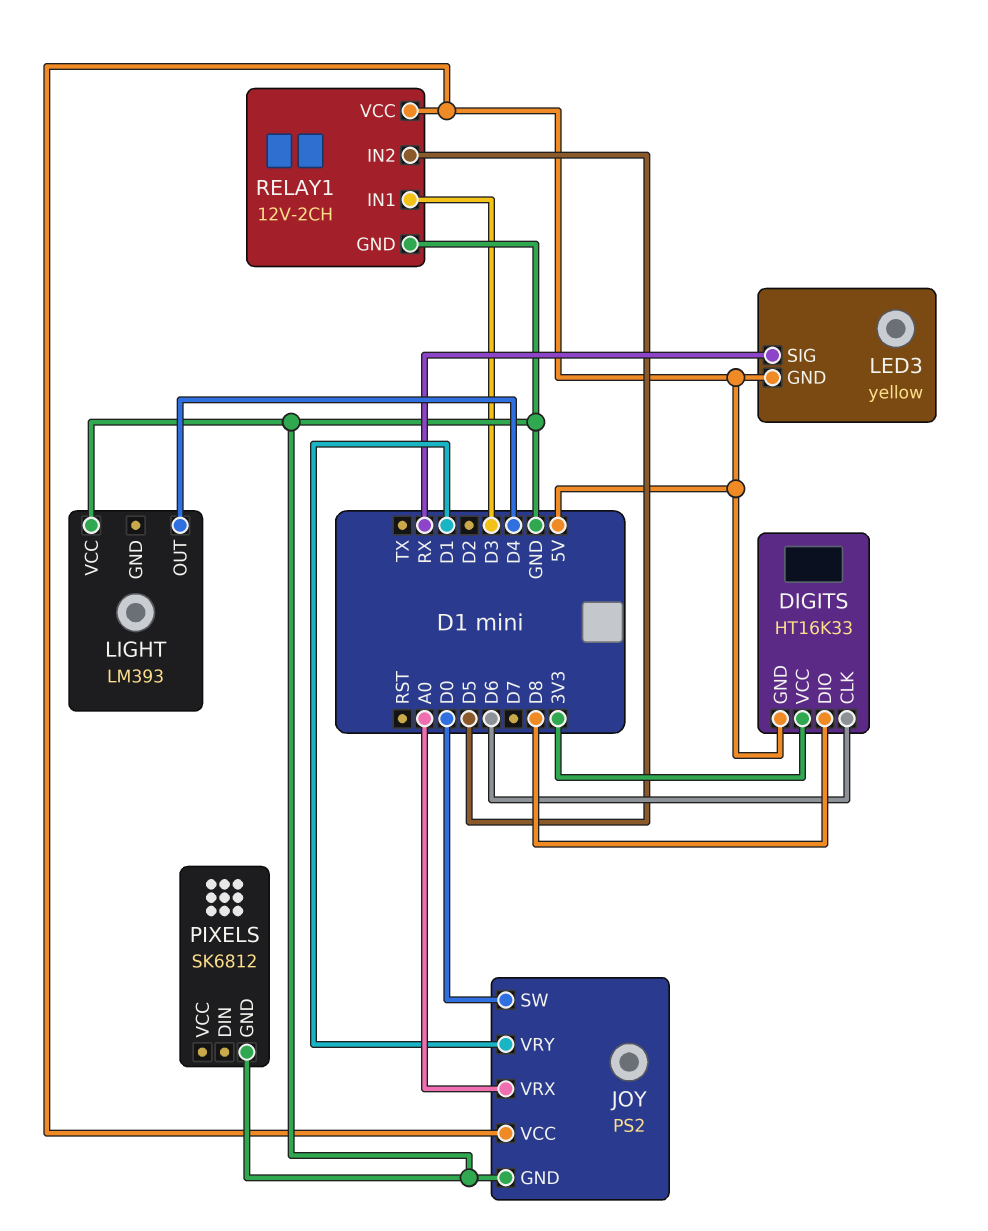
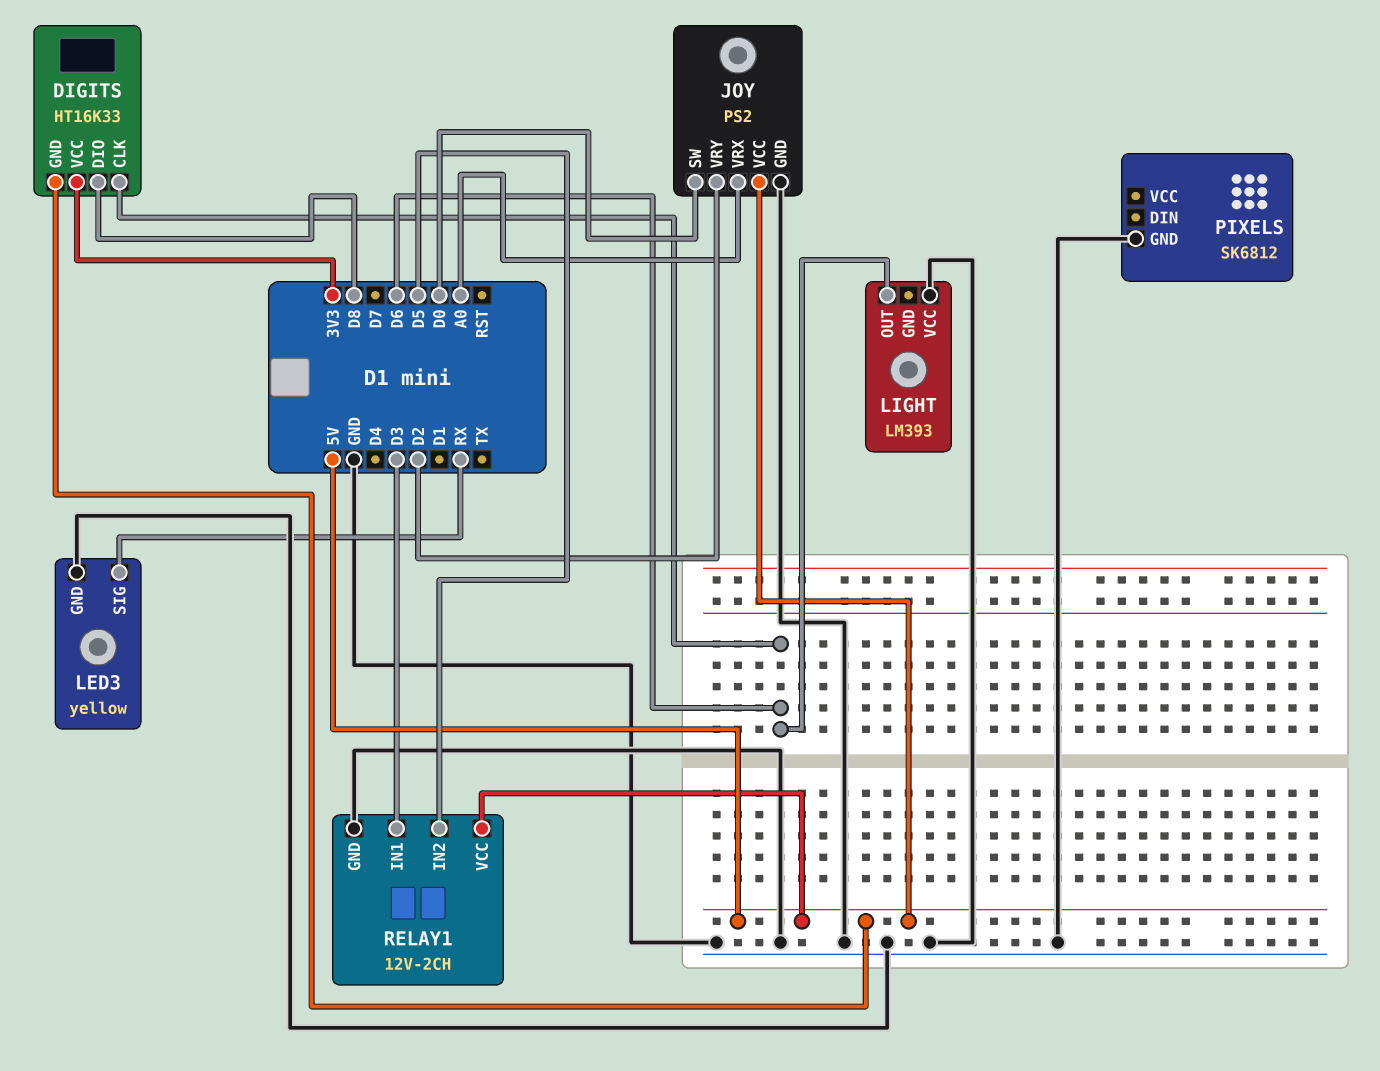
JOY pin VRY: D1 -> D2
LED3 pin GND: 5V -> GND
LIGHT pin OUT: D4 -> D6

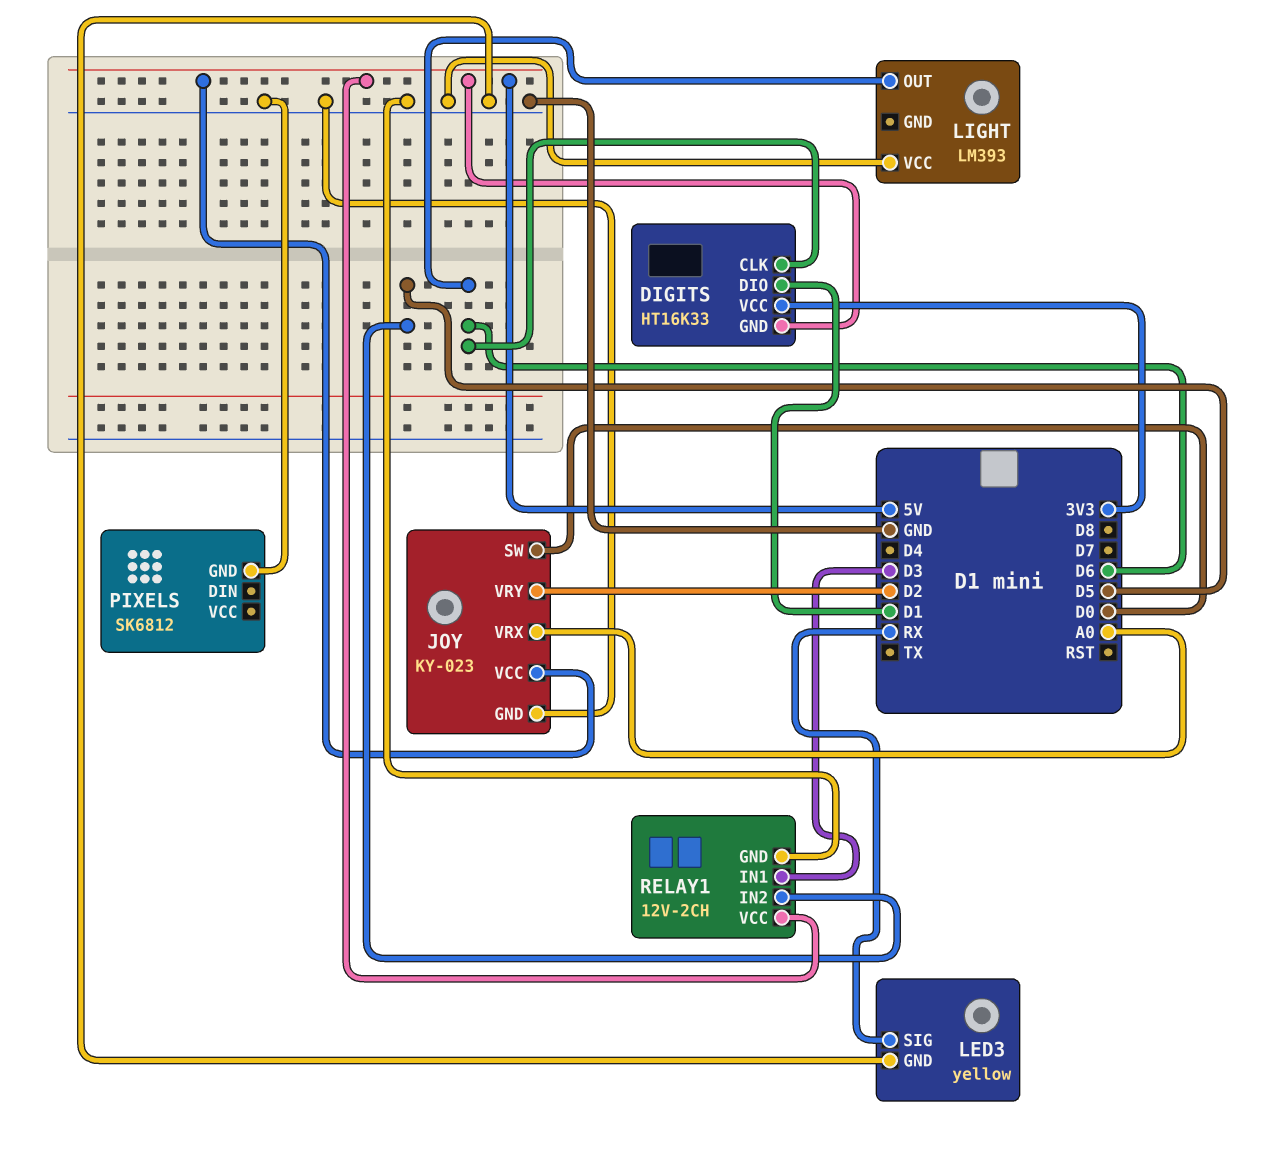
DIGITS pin DIO: D8 -> D1
JOY: PS2 -> KY-023

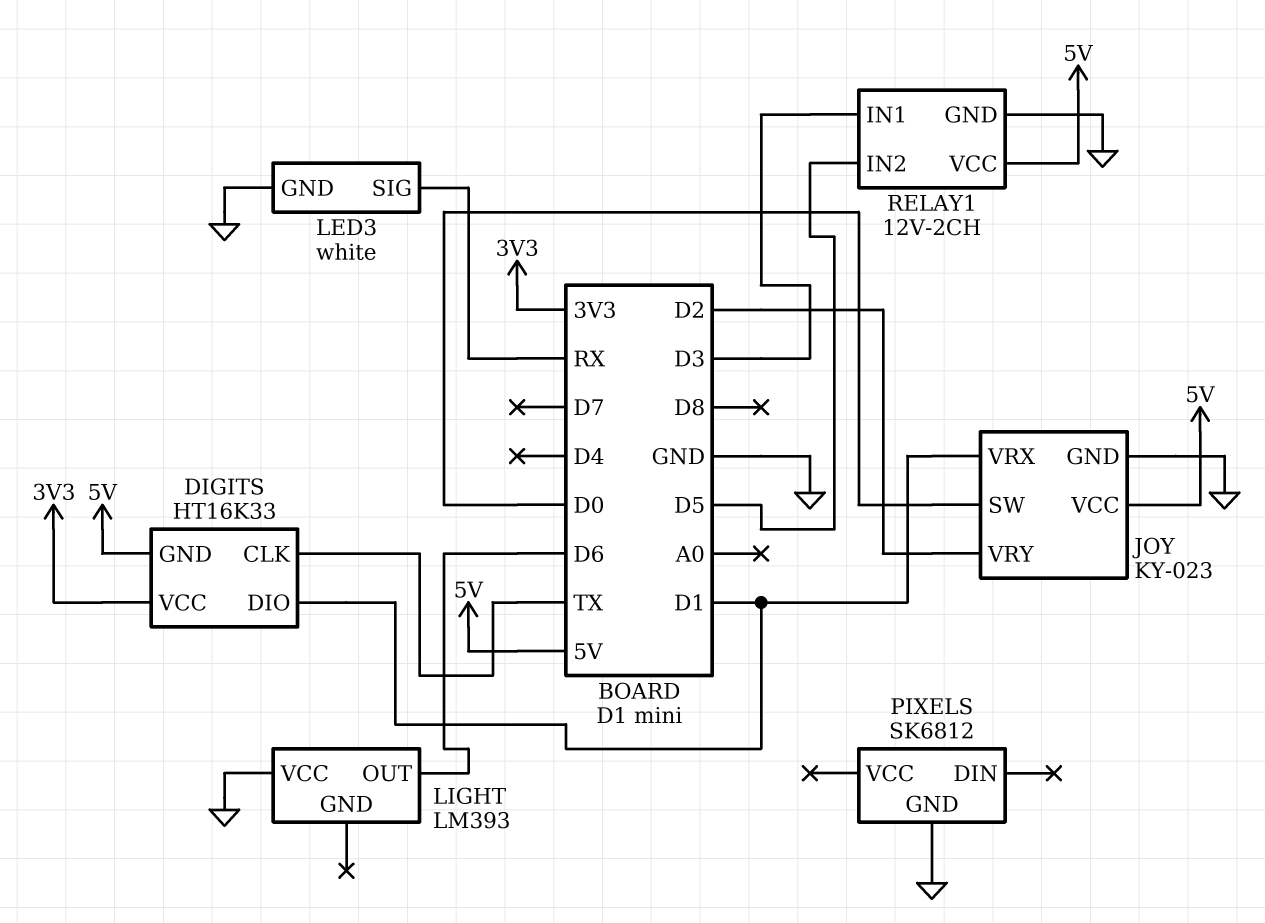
DIGITS pin CLK: D6 -> TX
JOY pin VRX: A0 -> D1
LED3: yellow -> white

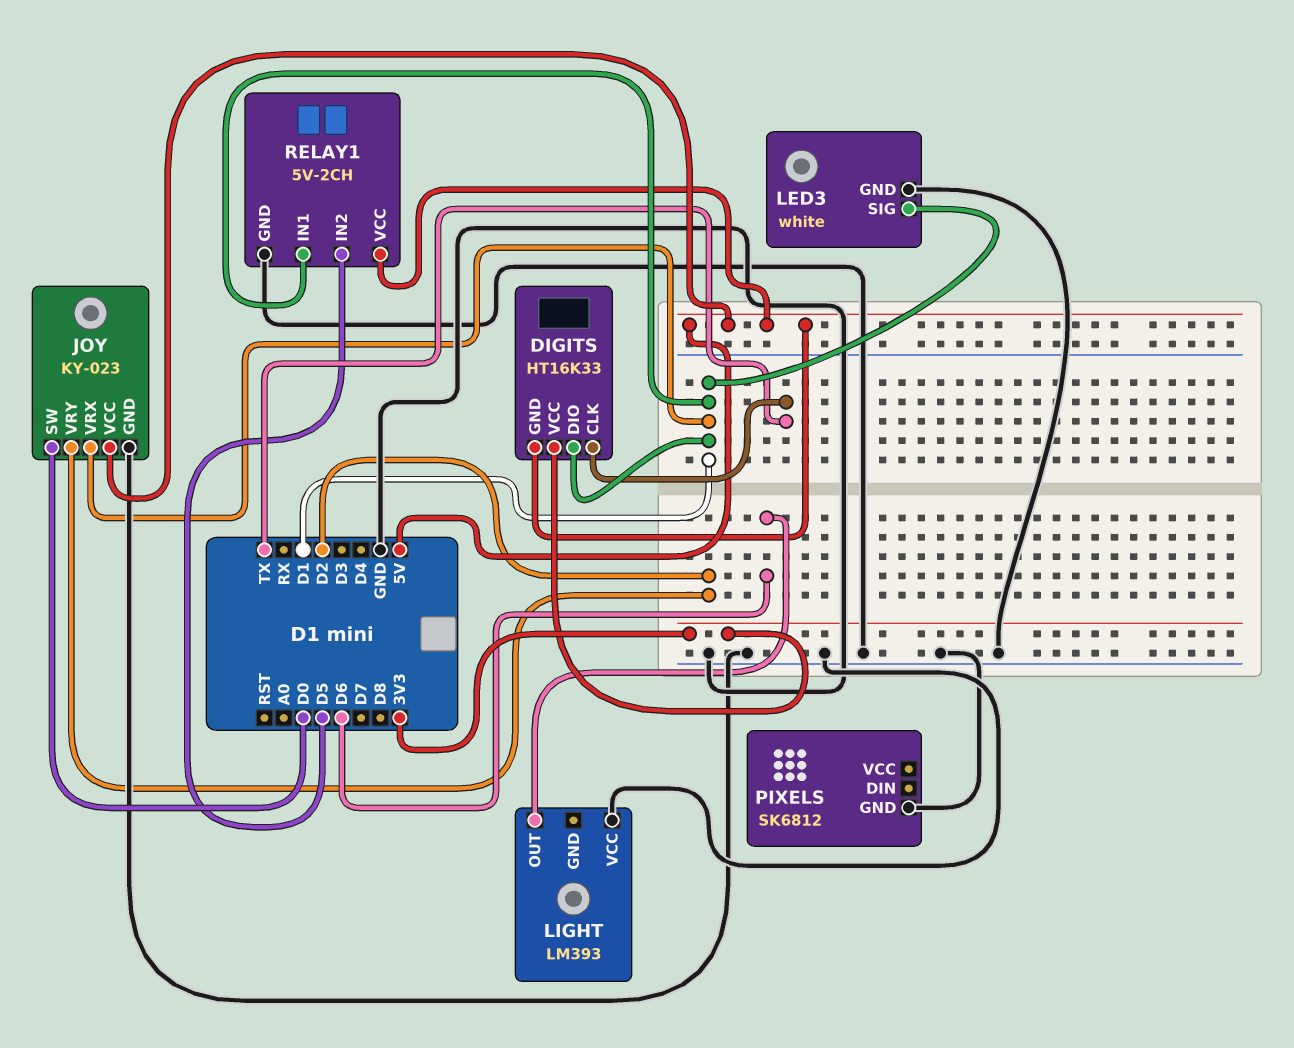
LED3 pin SIG: RX -> D1
RELAY1: 12V-2CH -> 5V-2CH
RELAY1 pin IN1: D3 -> D1

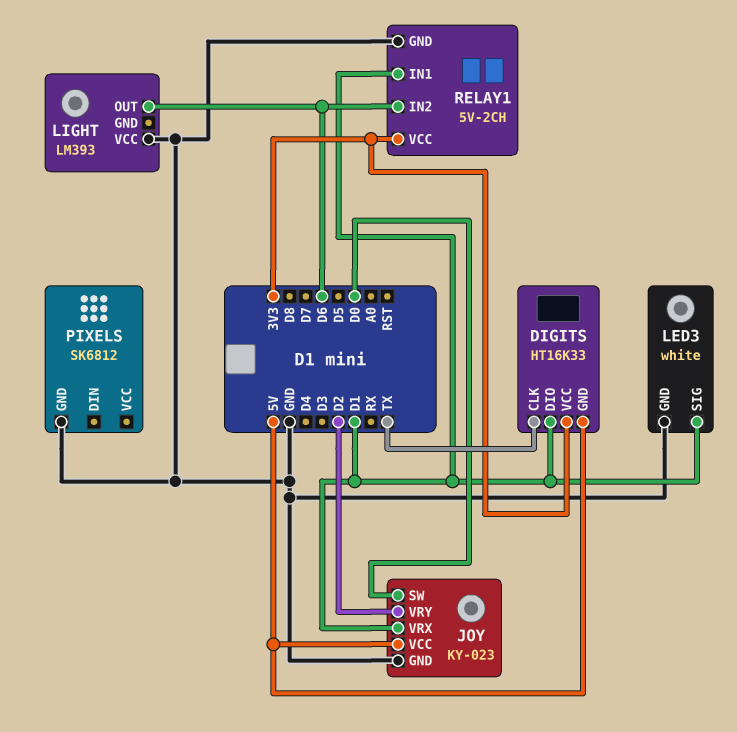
RELAY1 pin IN2: D5 -> D6
RELAY1 pin VCC: 5V -> 3V3

